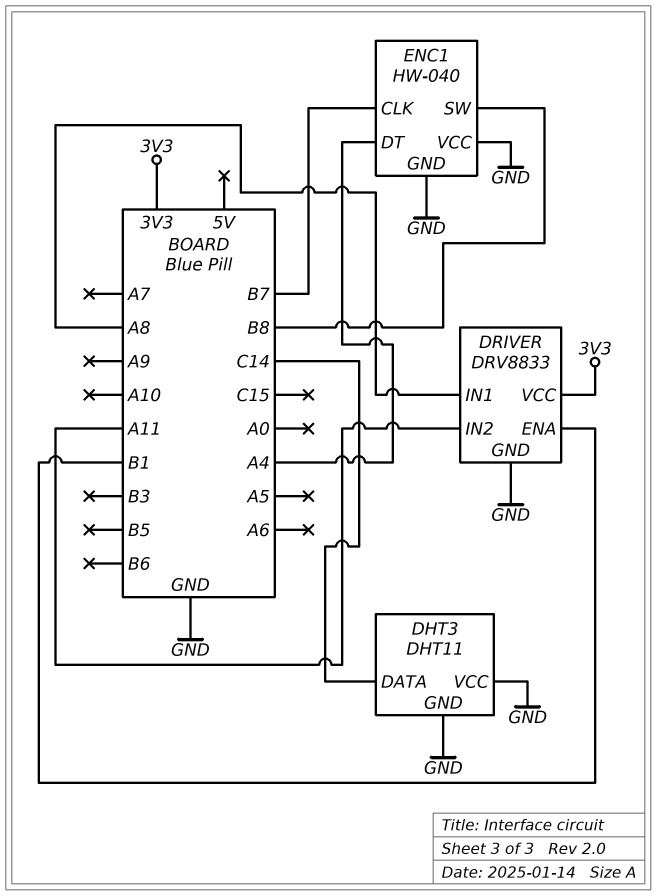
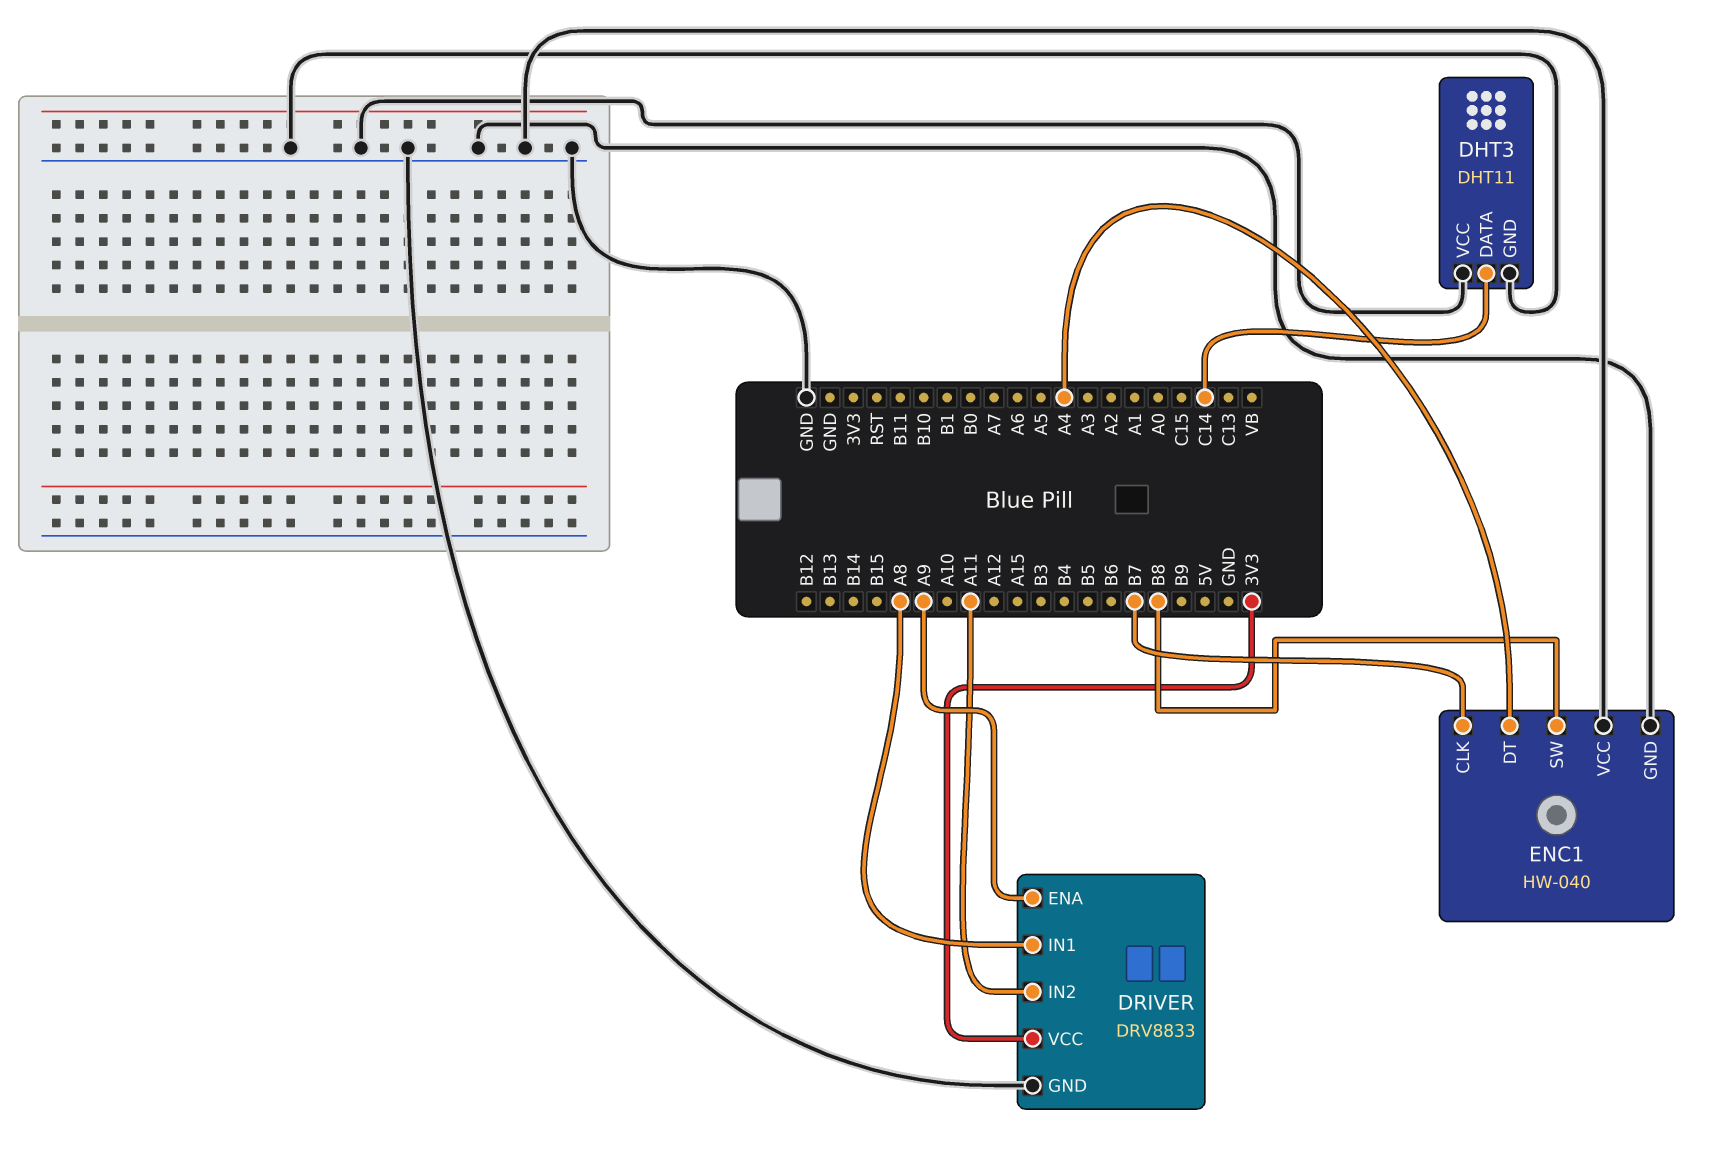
DRIVER pin ENA: B1 -> A9

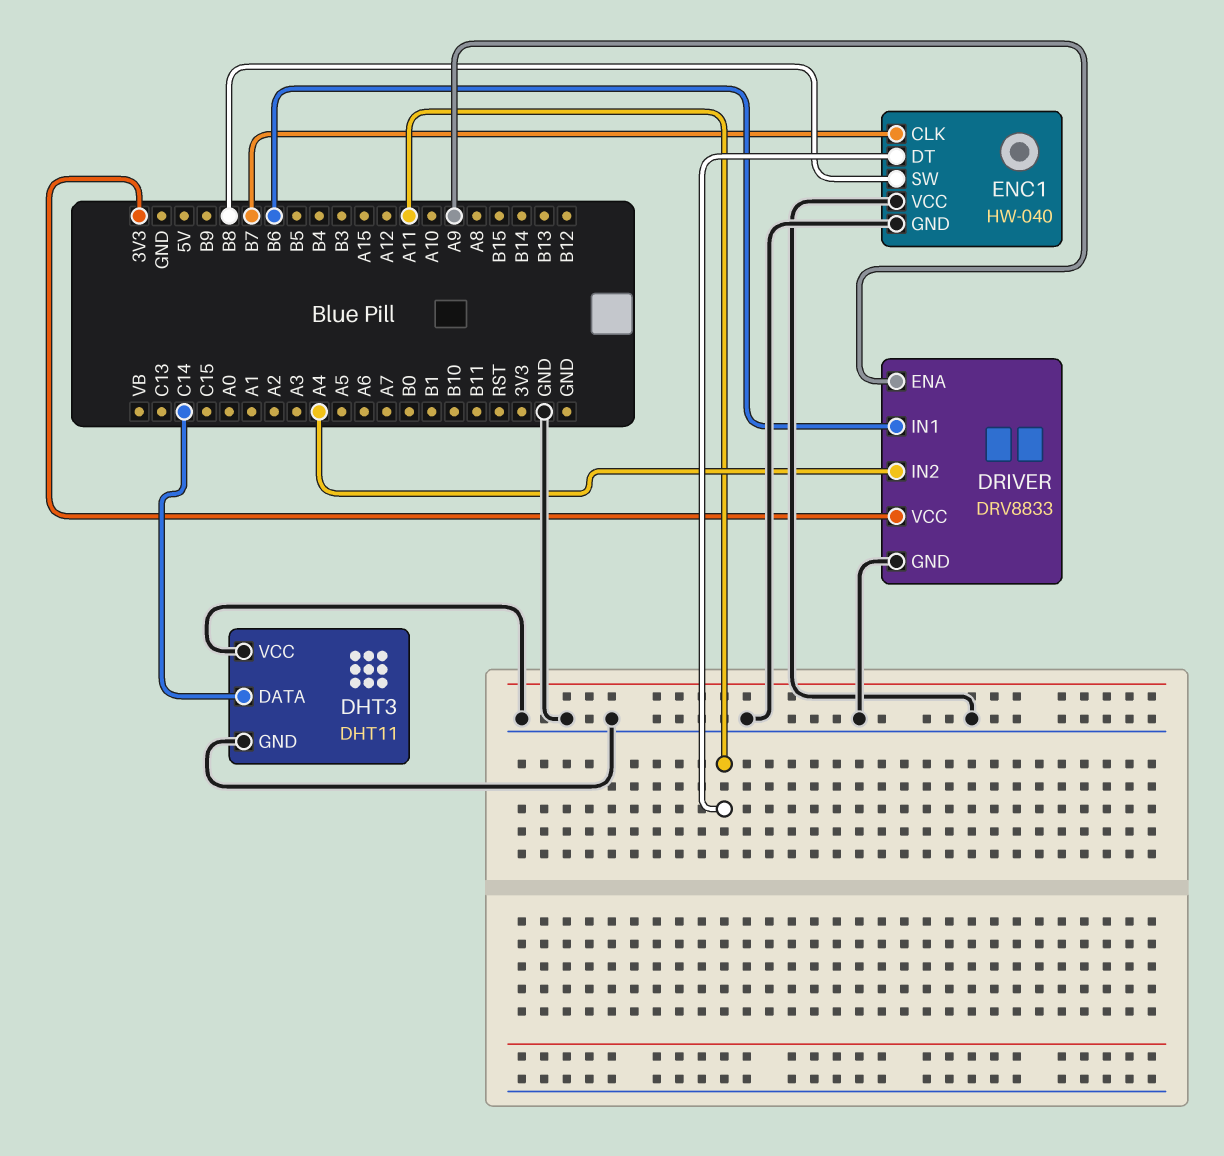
DRIVER pin IN1: A8 -> B6
DRIVER pin IN2: A11 -> A4
ENC1 pin DT: A4 -> A11

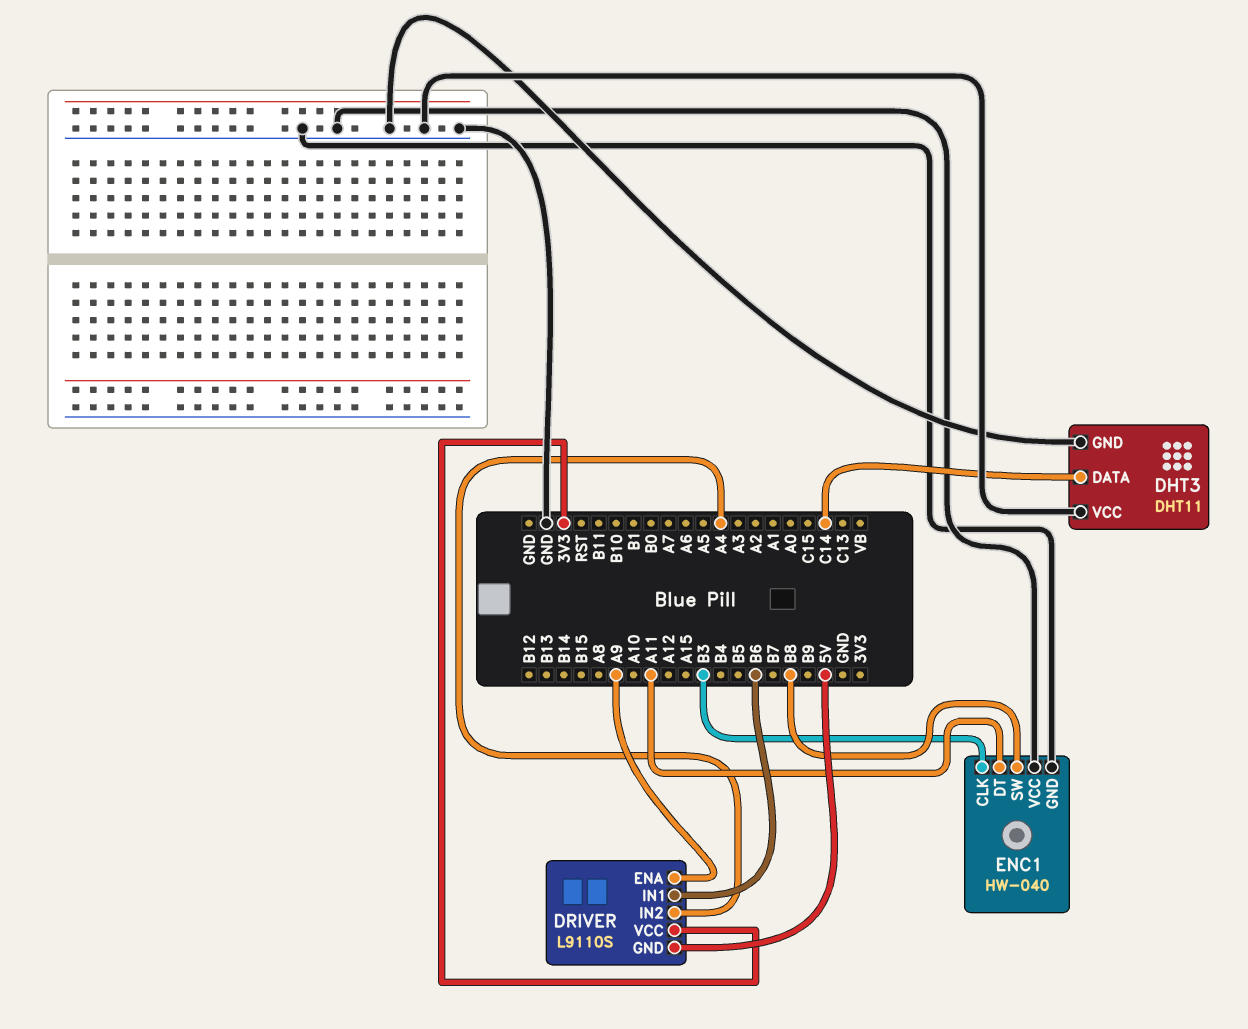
DRIVER: DRV8833 -> L9110S
DRIVER pin GND: GND -> 5V
ENC1 pin CLK: B7 -> B3

